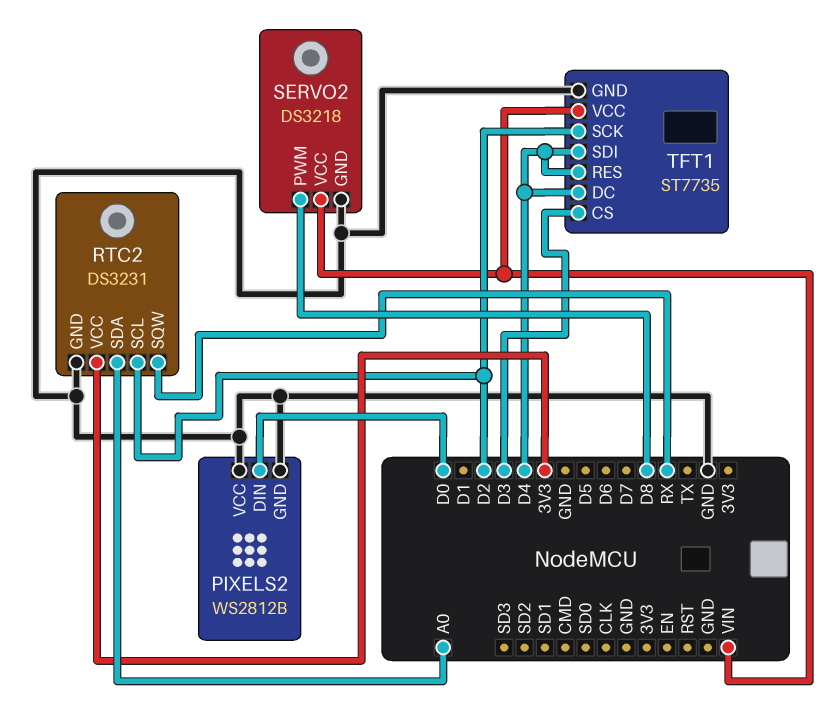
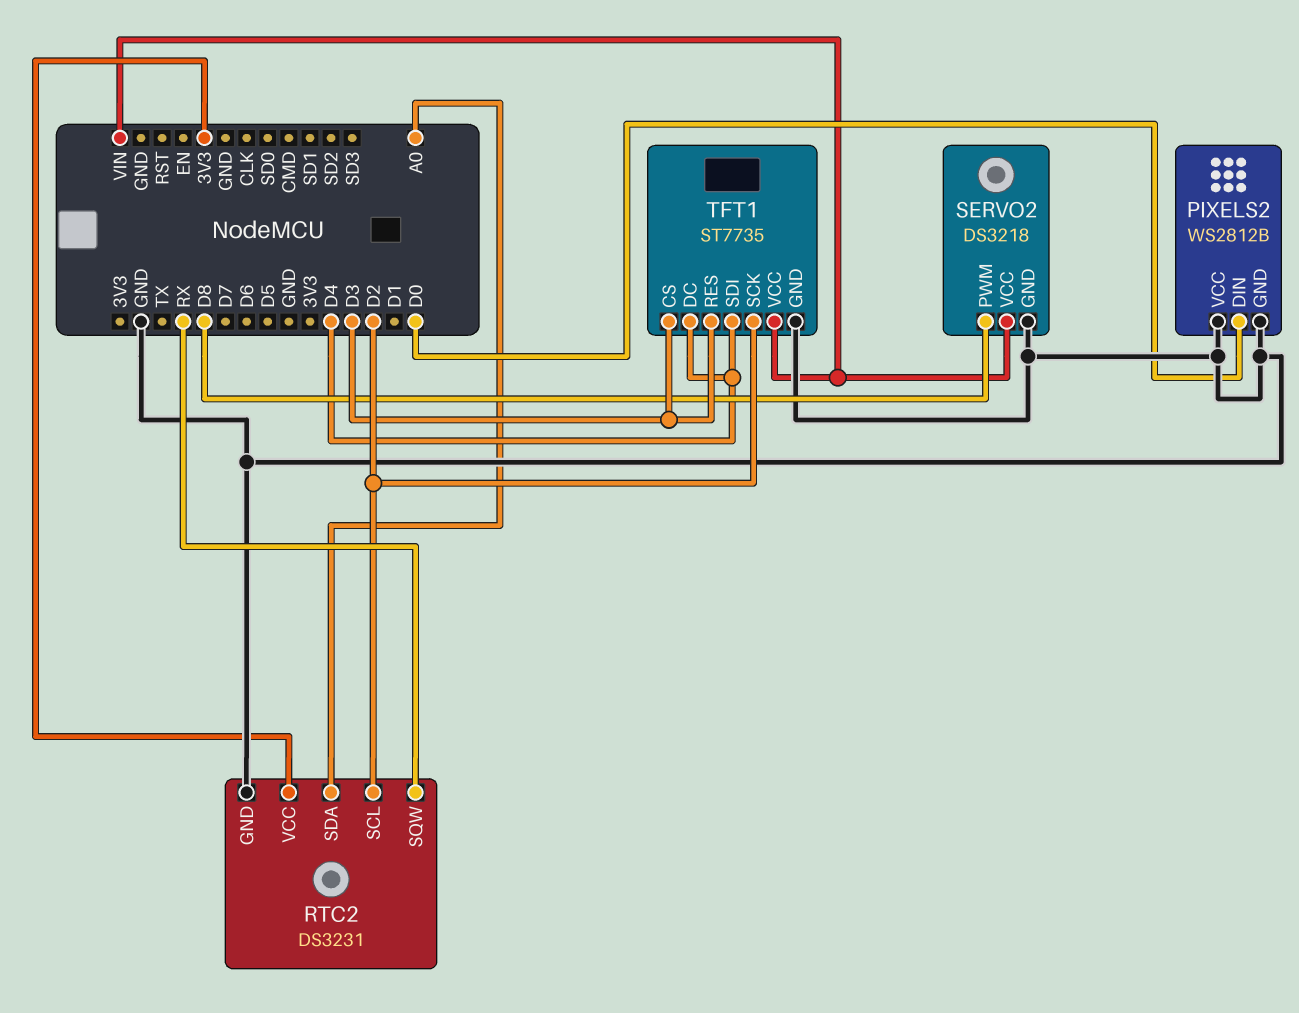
TFT1 pin RES: D4 -> D3

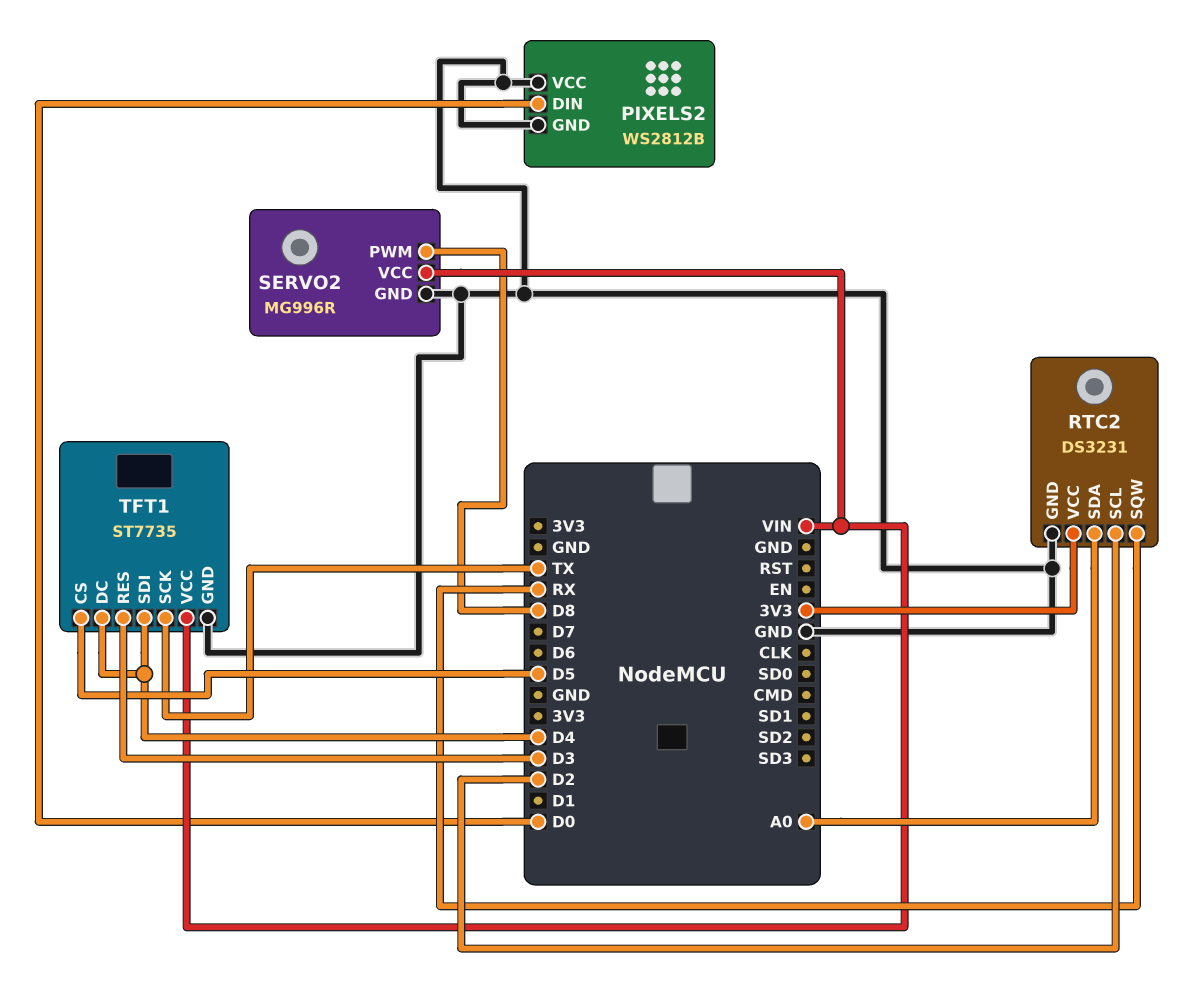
SERVO2: DS3218 -> MG996R
TFT1 pin CS: D3 -> D5
TFT1 pin SCK: D2 -> TX

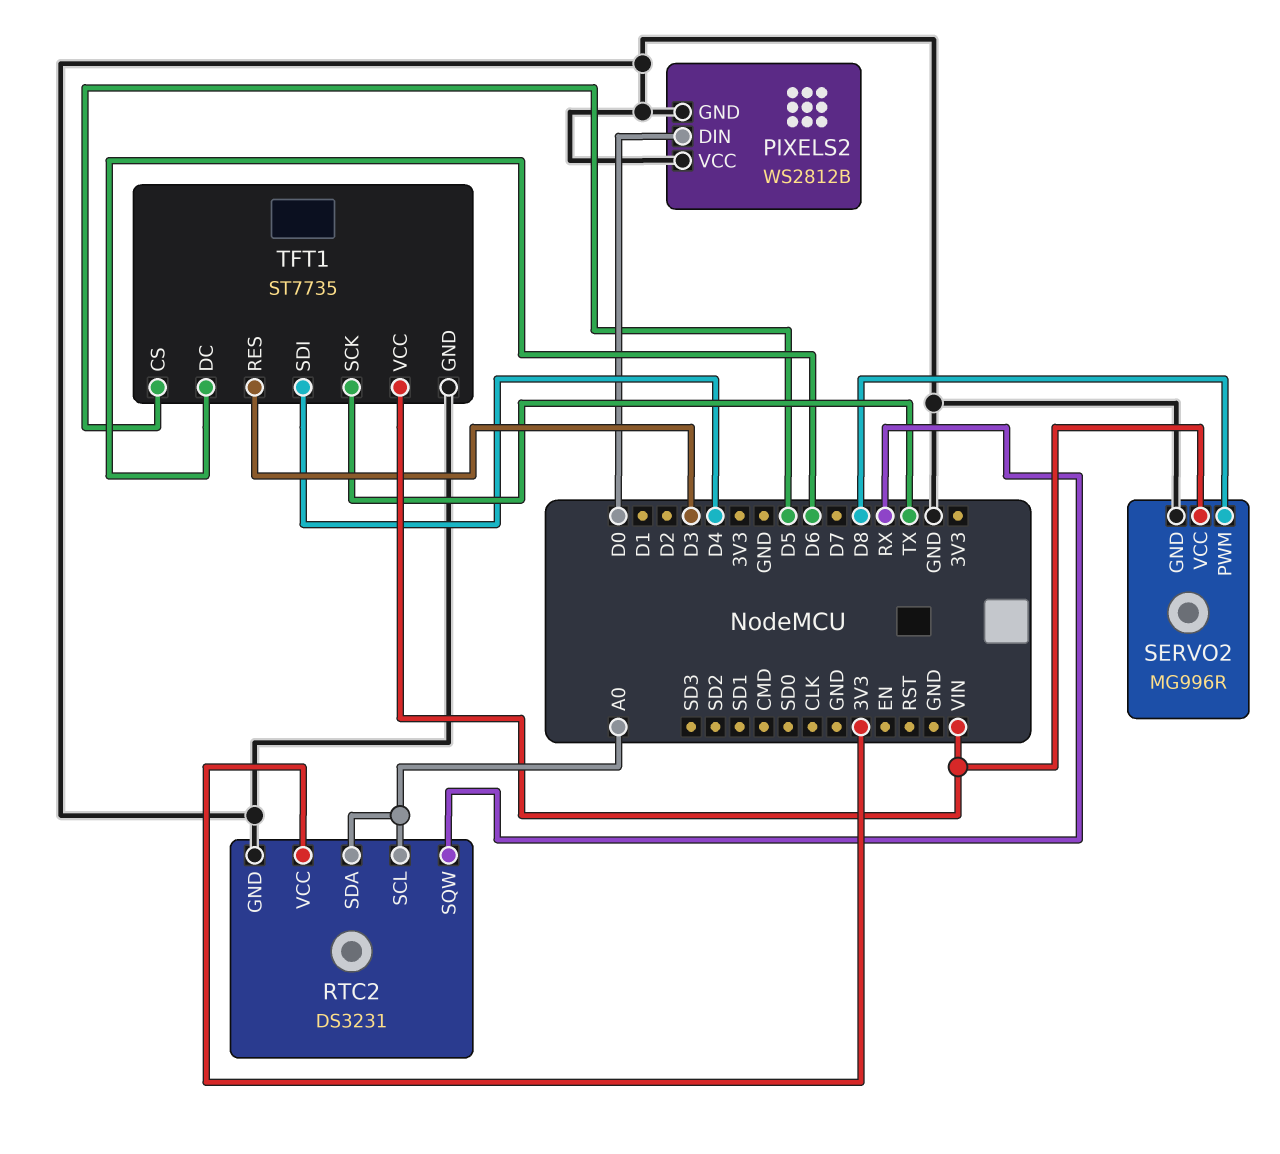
RTC2 pin SCL: D2 -> A0
TFT1 pin DC: D4 -> D6

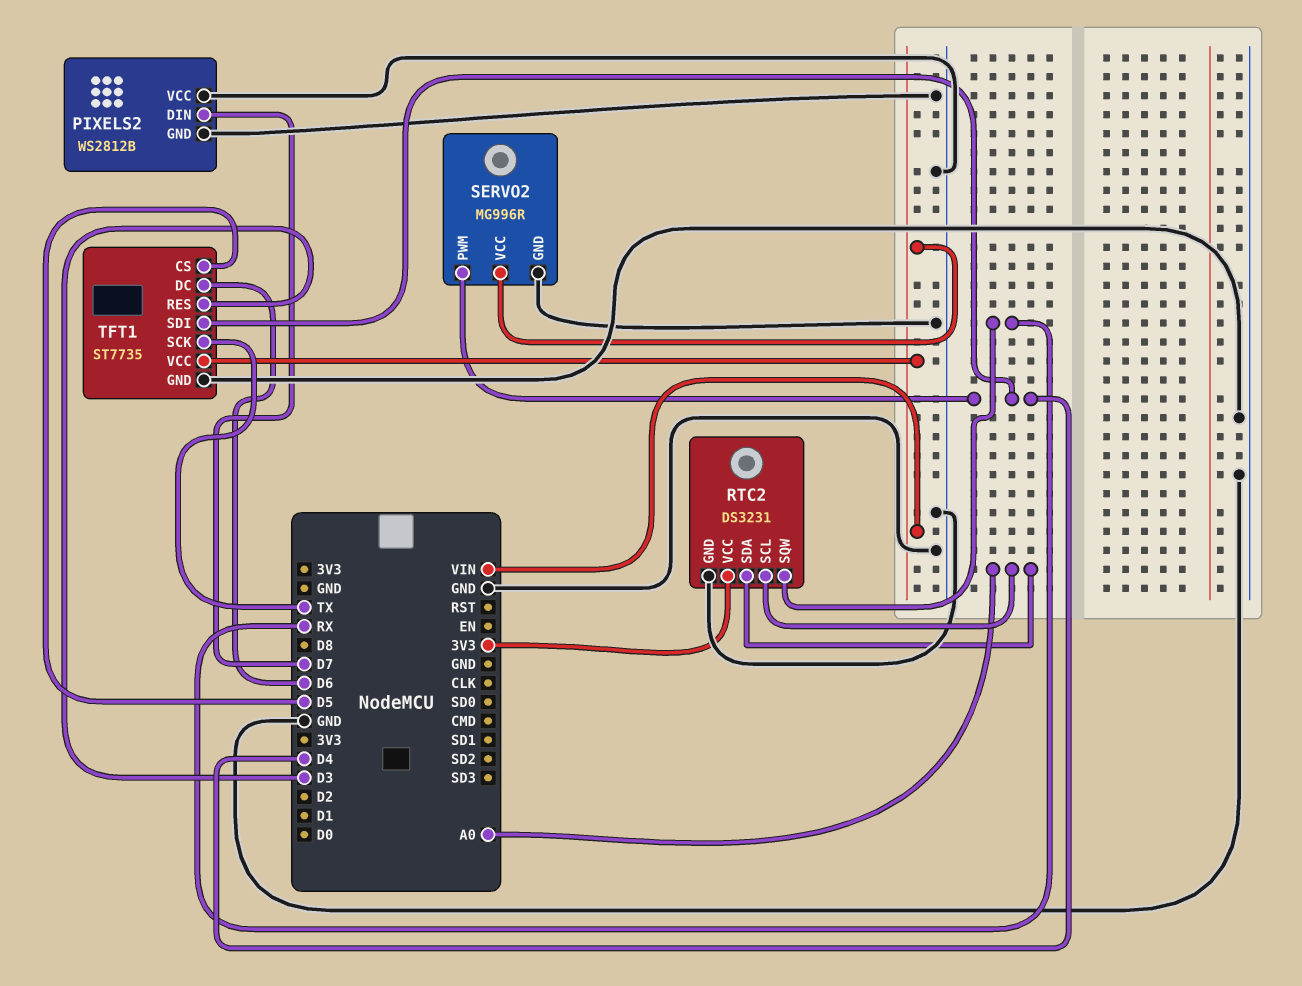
PIXELS2 pin DIN: D0 -> D7
SERVO2 pin PWM: D8 -> D4

